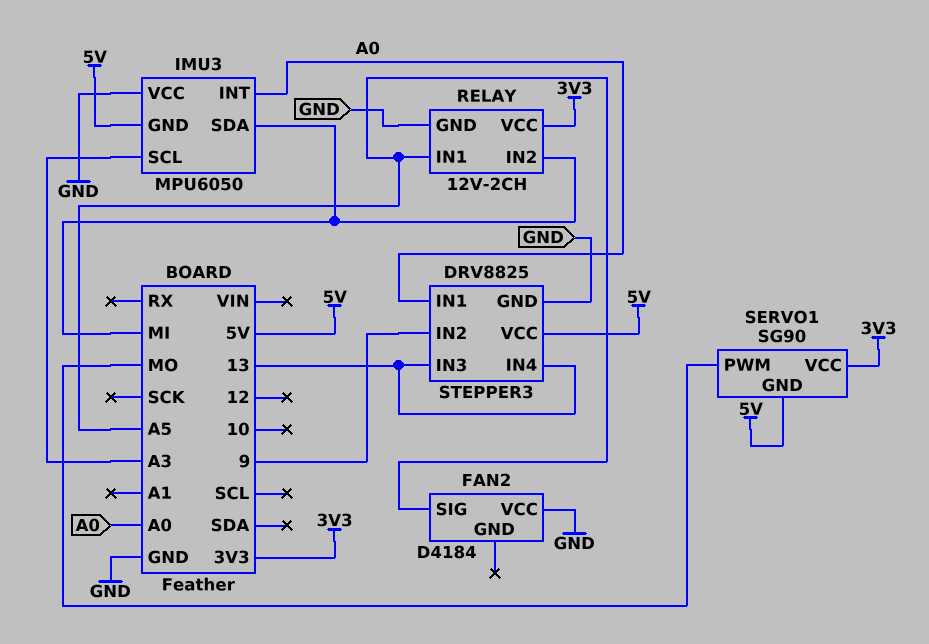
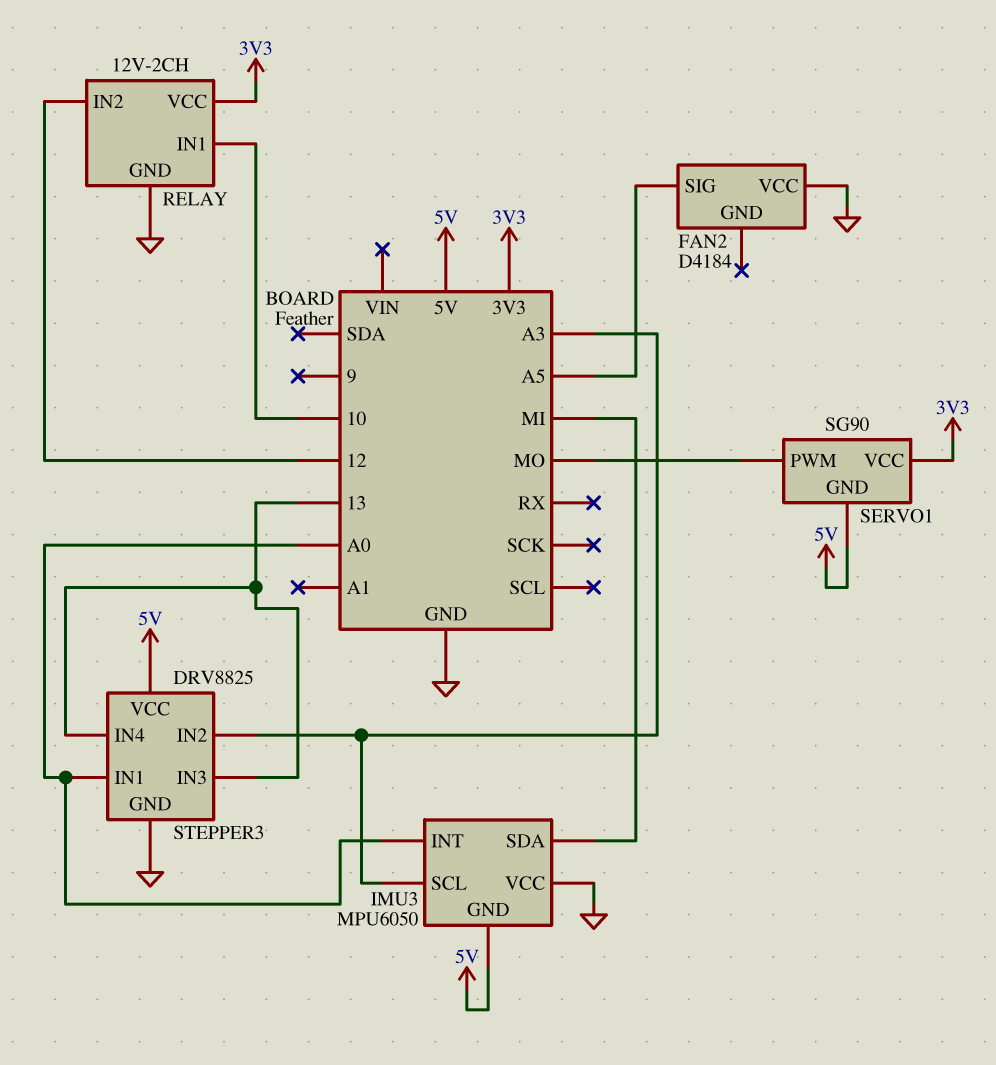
RELAY pin IN1: A5 -> 10
RELAY pin IN2: MI -> 12
STEPPER3 pin IN2: 9 -> A3

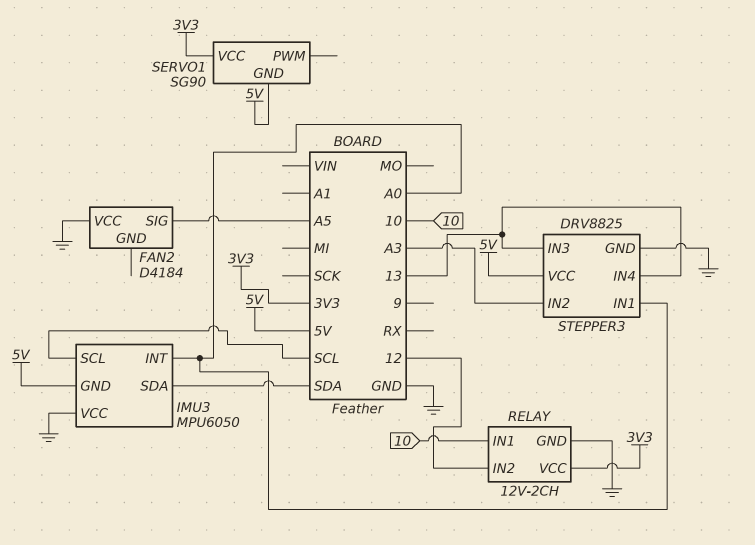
IMU3 pin SCL: A3 -> SCL
IMU3 pin SDA: MI -> SDA
SERVO1 pin PWM: MO -> none

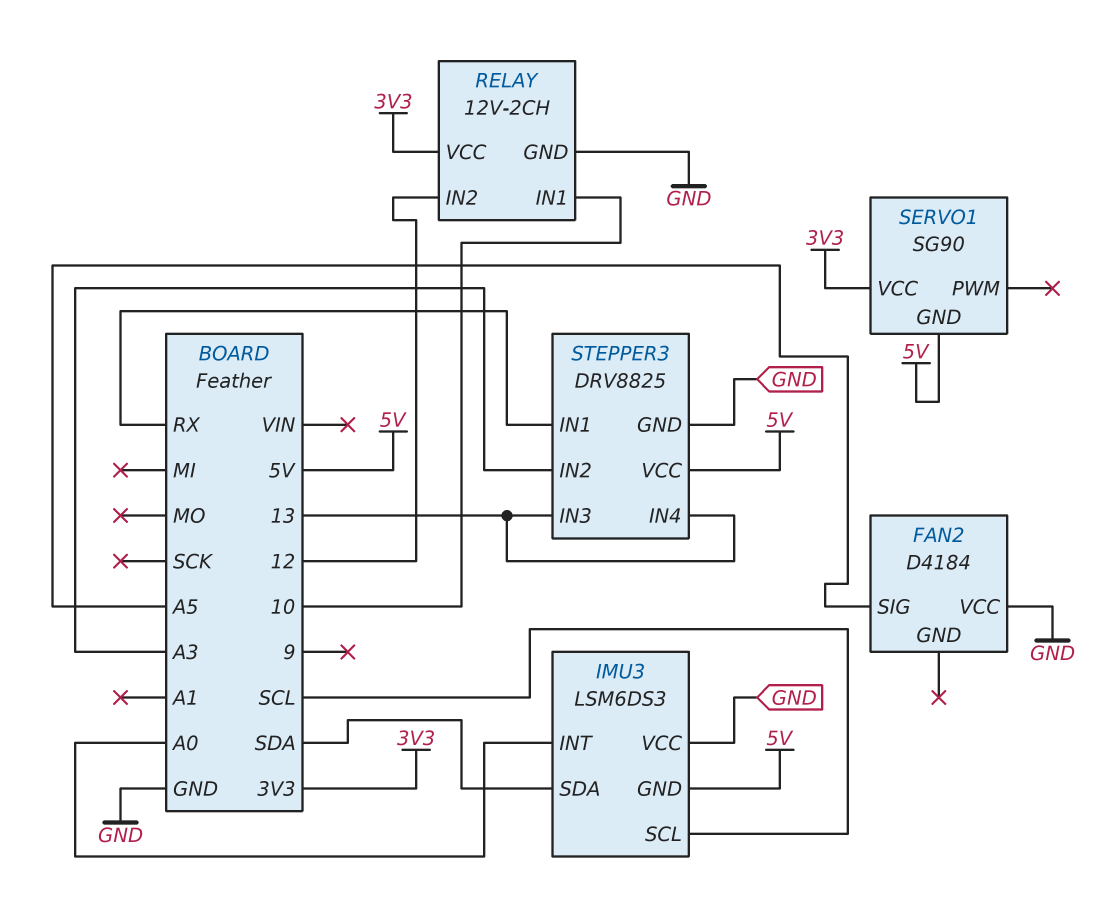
IMU3: MPU6050 -> LSM6DS3
STEPPER3 pin IN1: A0 -> RX

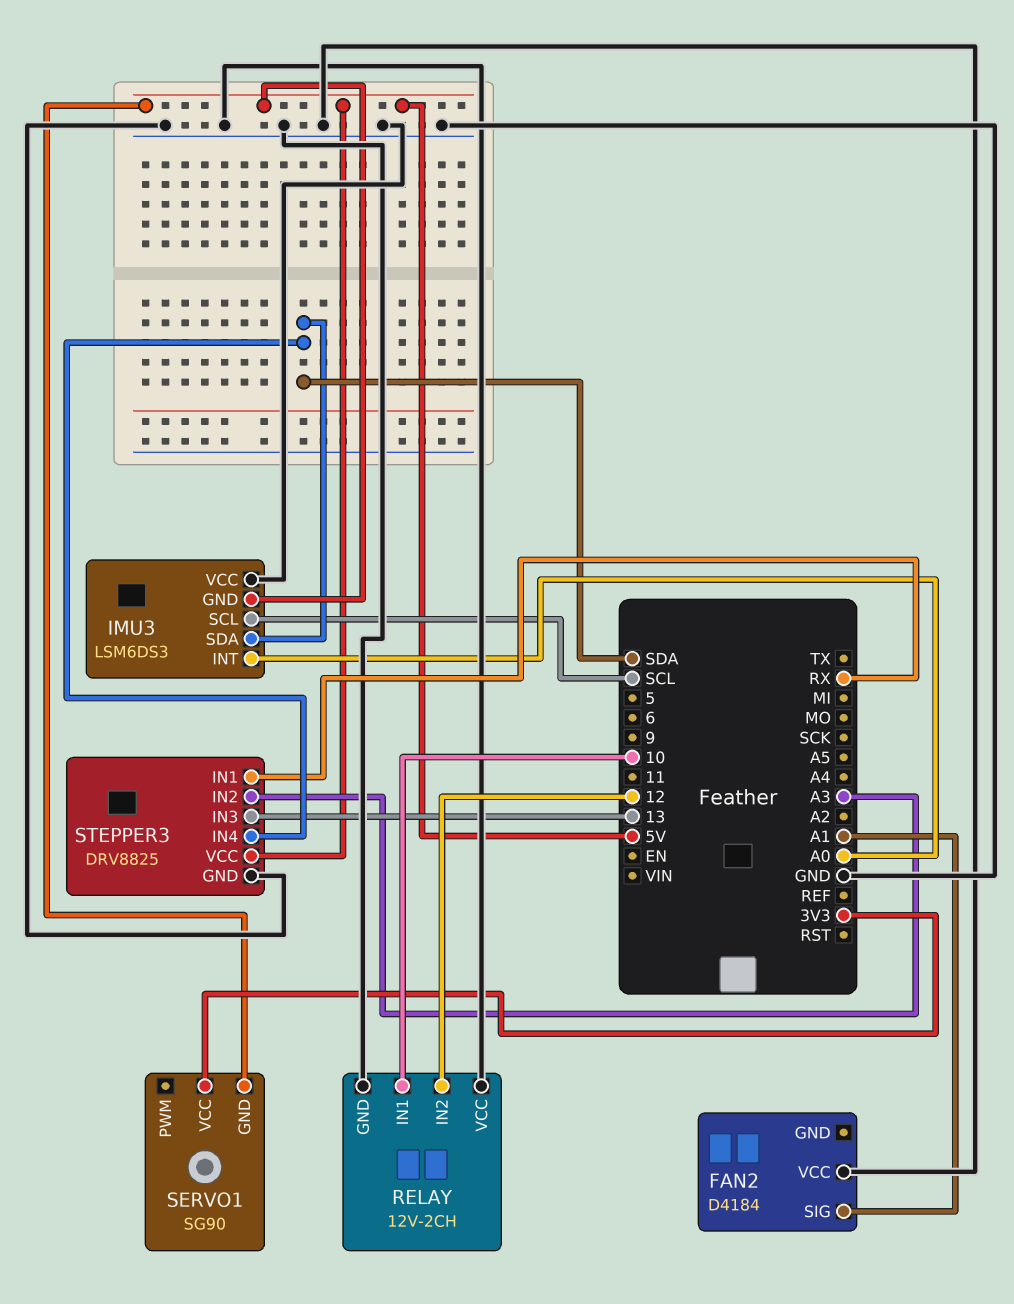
FAN2 pin SIG: A5 -> A1
RELAY pin VCC: 3V3 -> GND
STEPPER3 pin IN4: 13 -> SDA

